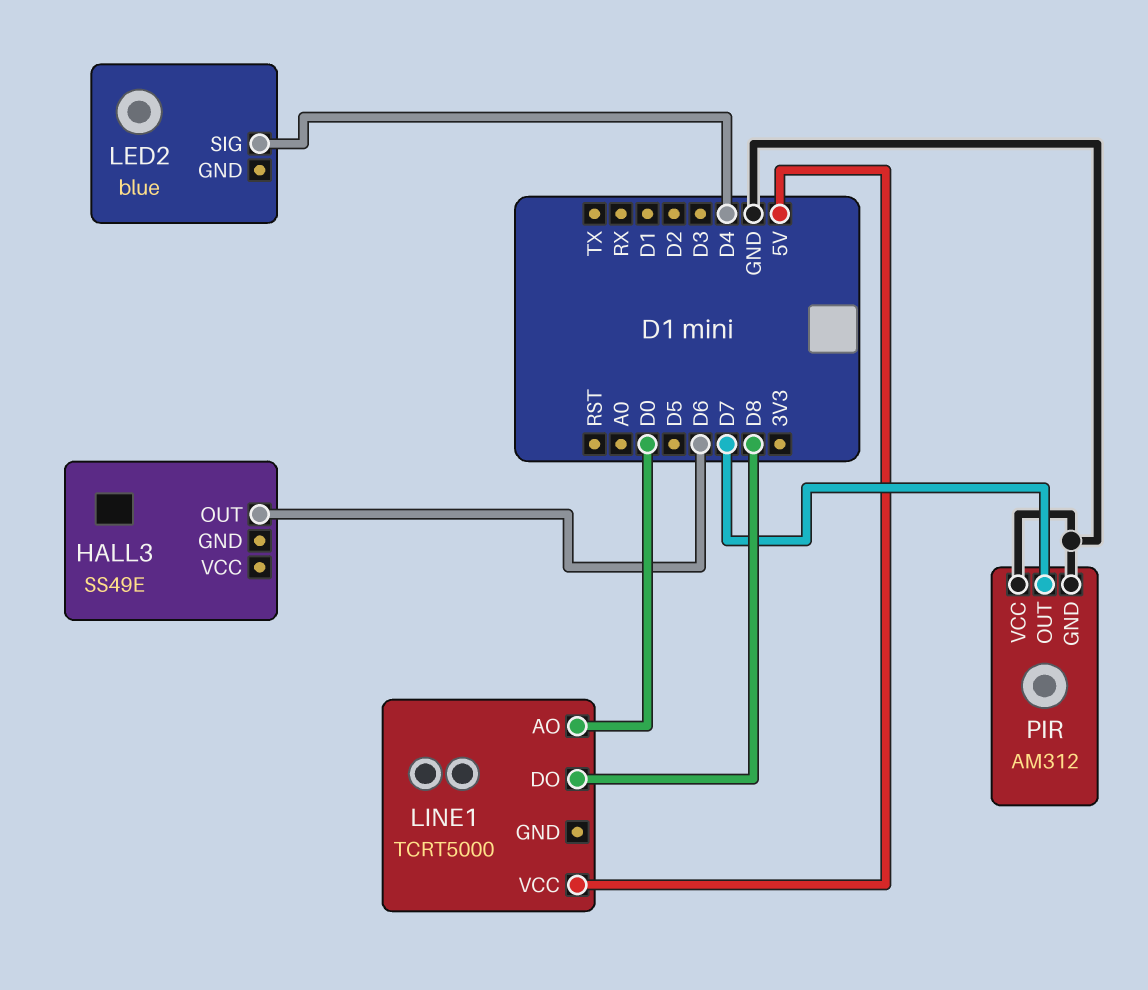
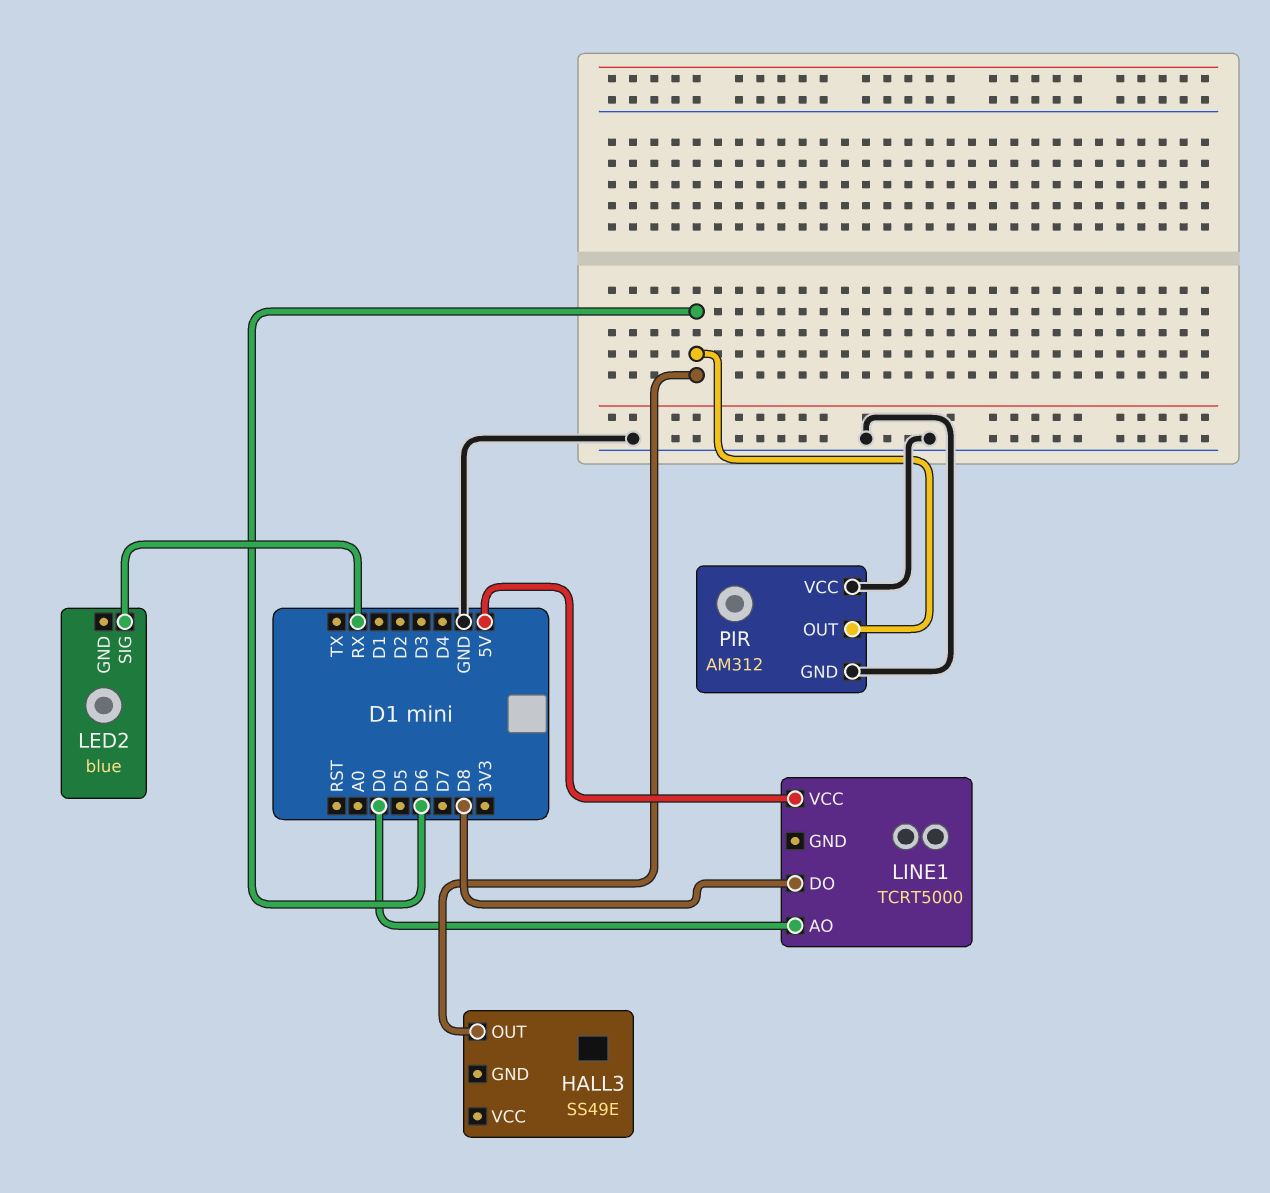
LED2 pin SIG: D4 -> RX
PIR pin OUT: D7 -> D6

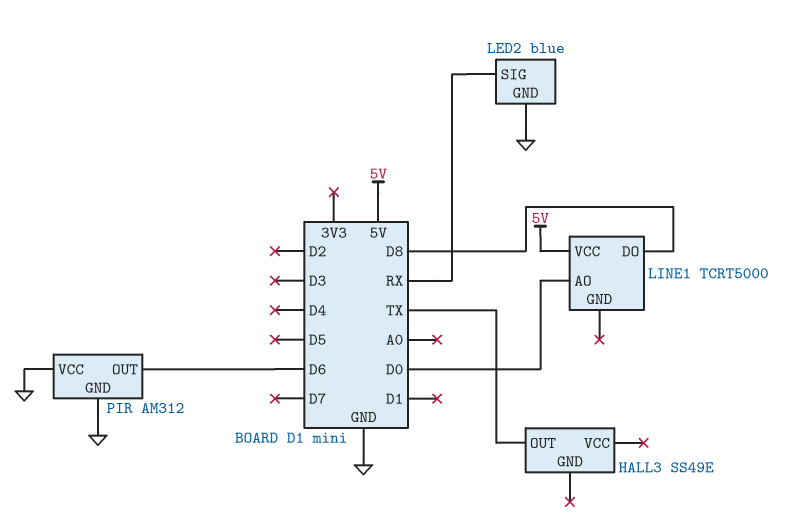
HALL3 pin OUT: D6 -> TX
LED2 pin GND: none -> GND

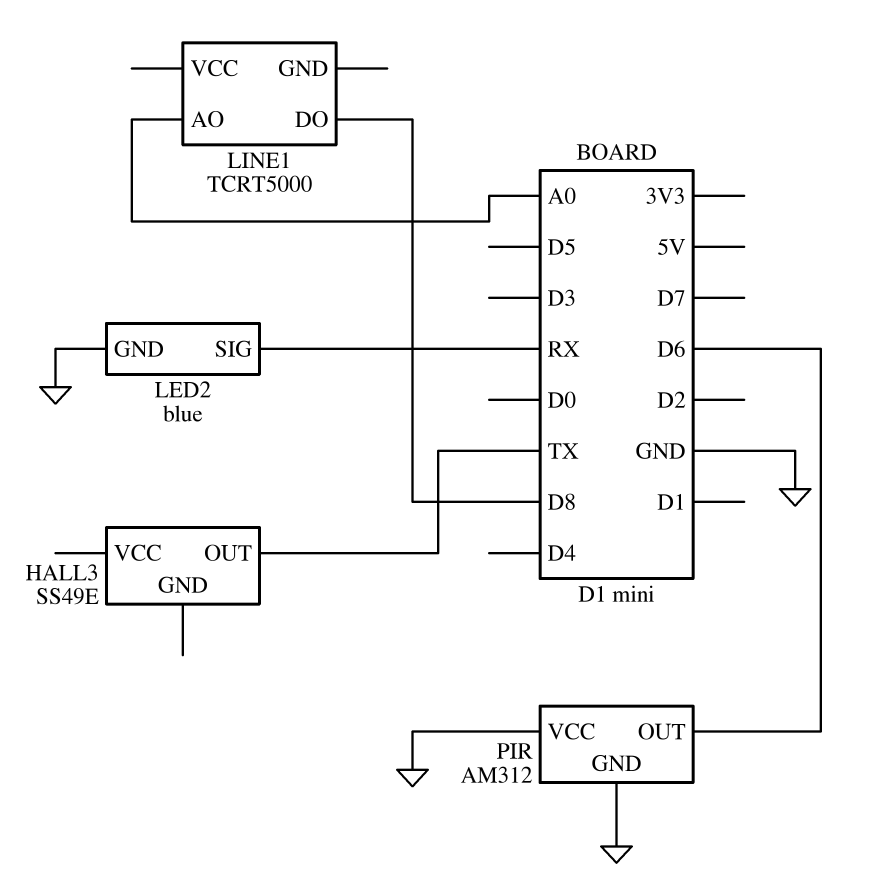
LINE1 pin AO: D0 -> A0
LINE1 pin VCC: 5V -> none

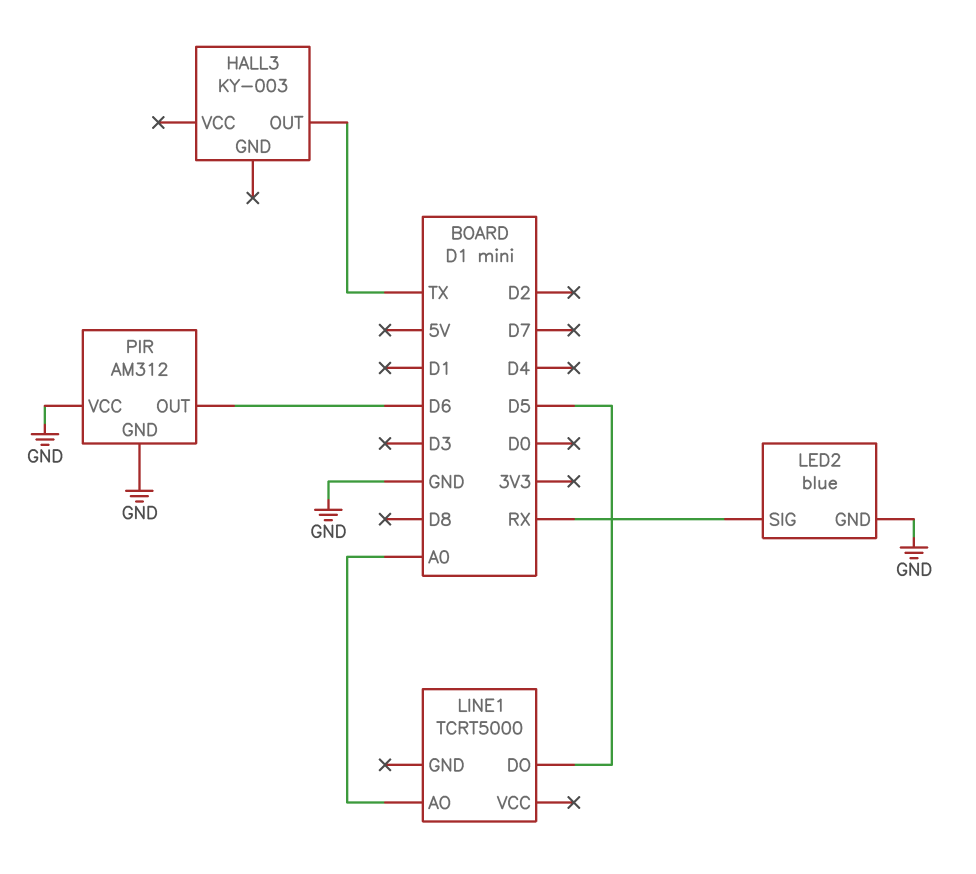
HALL3: SS49E -> KY-003
LINE1 pin DO: D8 -> D5

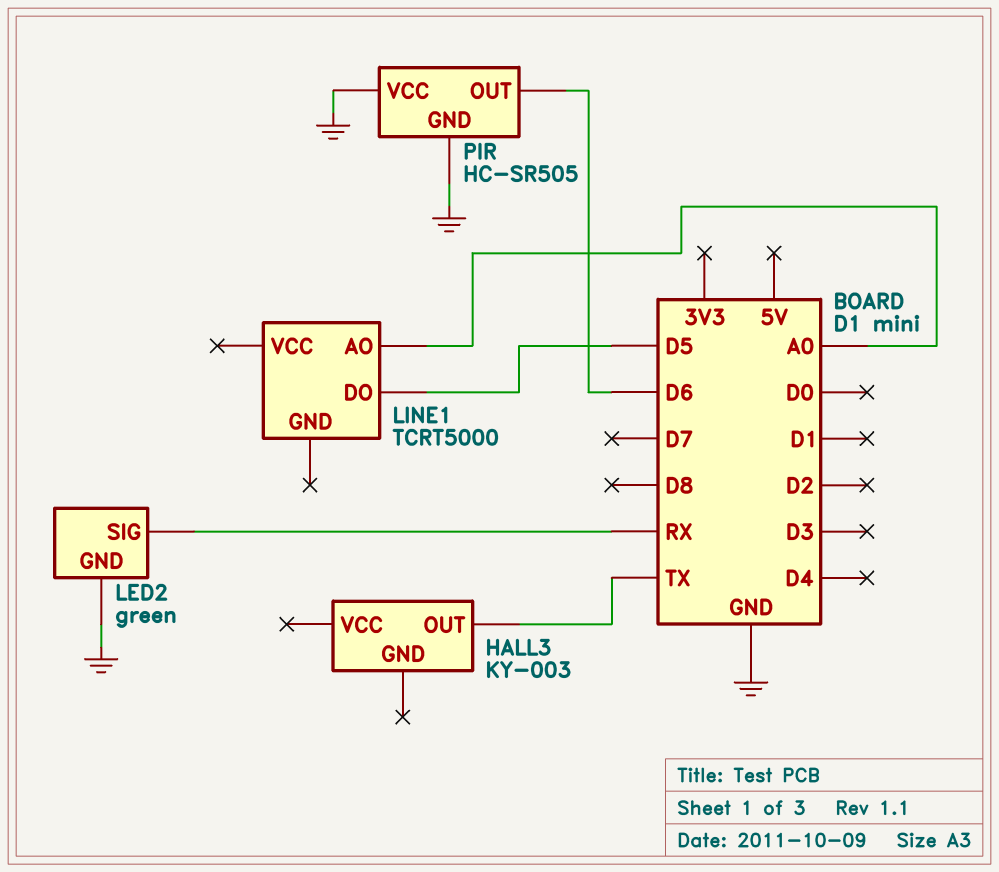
LED2: blue -> green
PIR: AM312 -> HC-SR505

